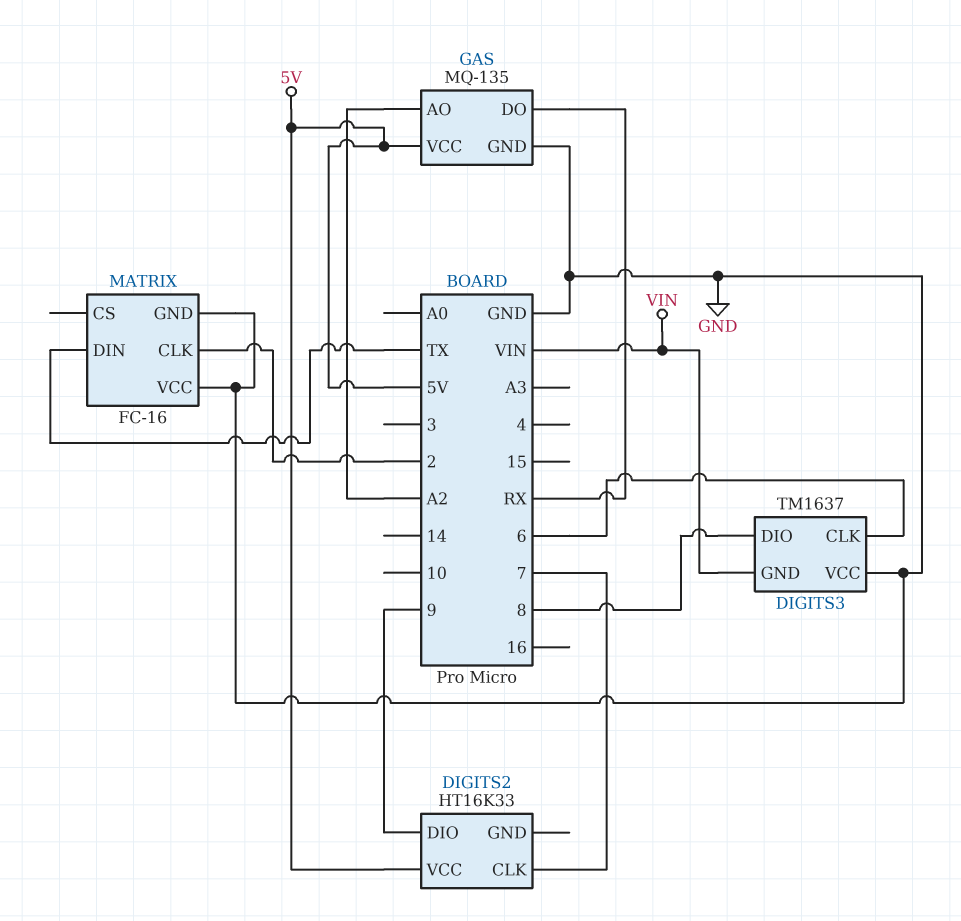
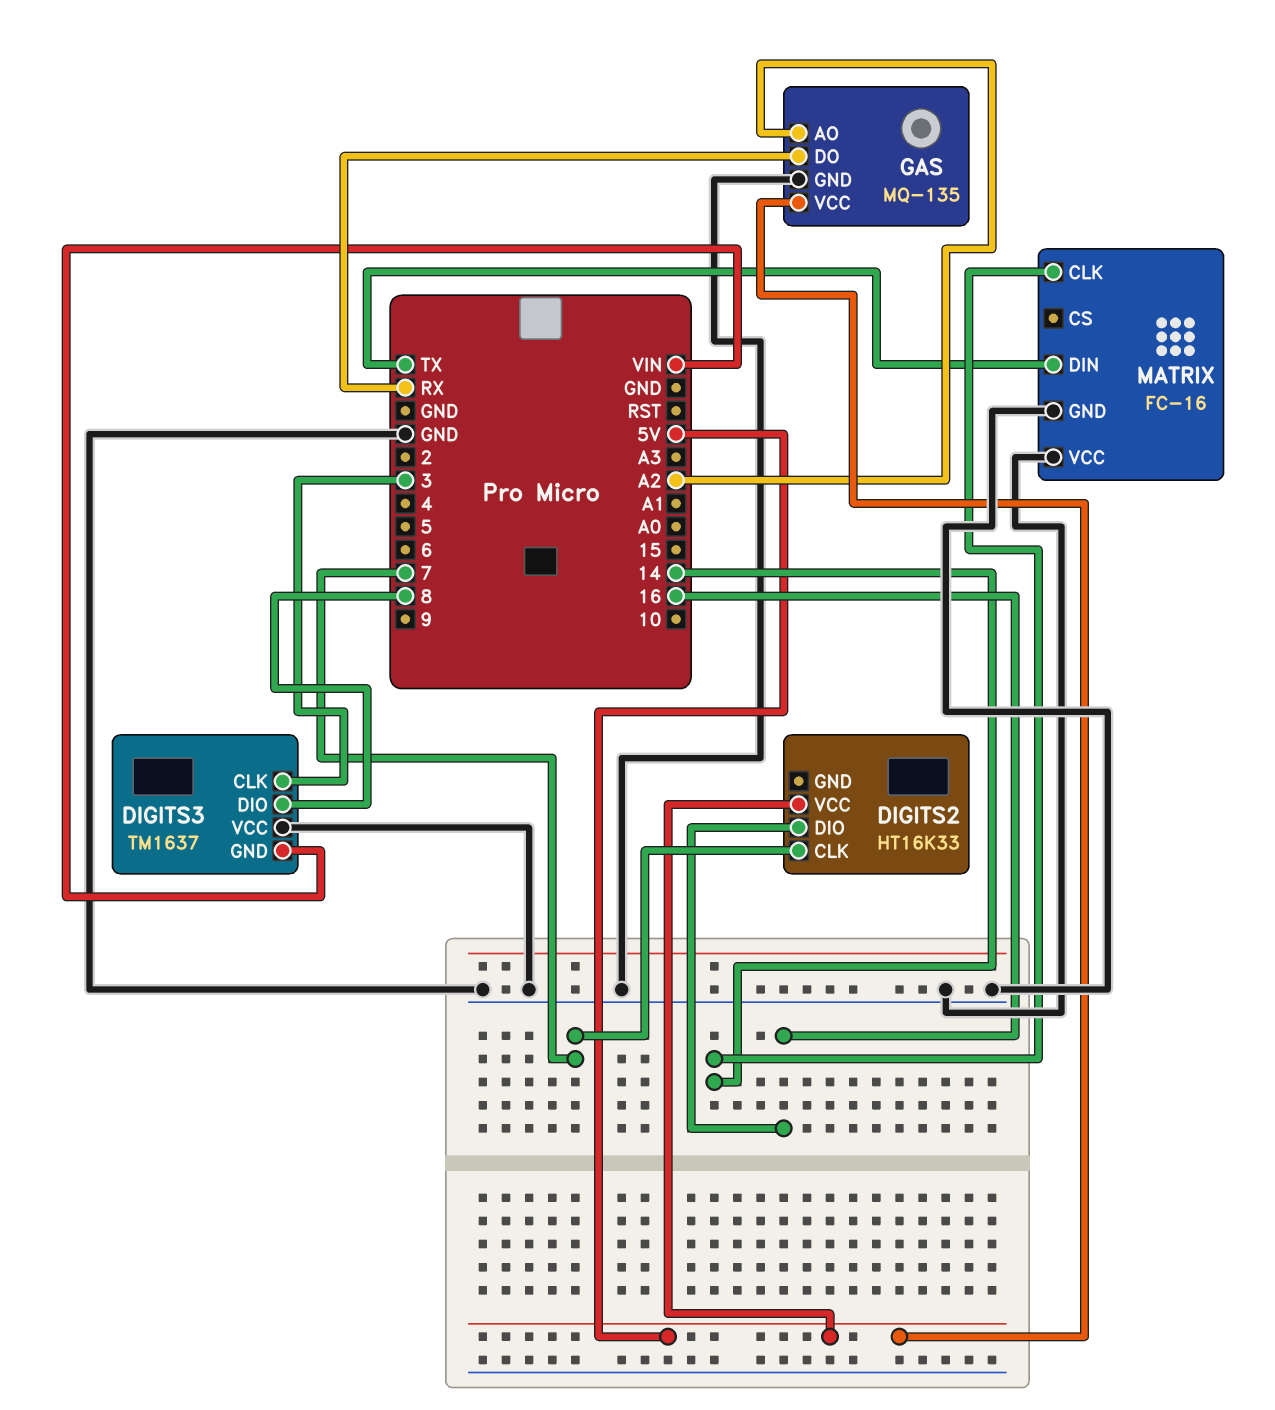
DIGITS2 pin DIO: 9 -> 16
DIGITS3 pin CLK: 6 -> 3
MATRIX pin CLK: 2 -> 14

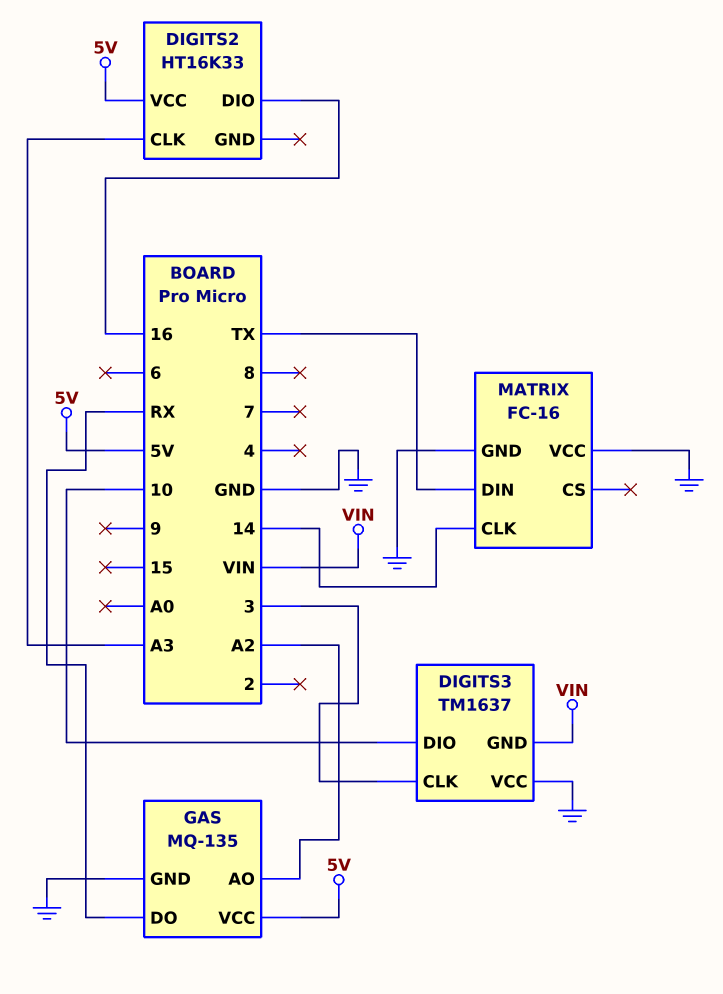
DIGITS2 pin CLK: 7 -> A3
DIGITS3 pin DIO: 8 -> 10

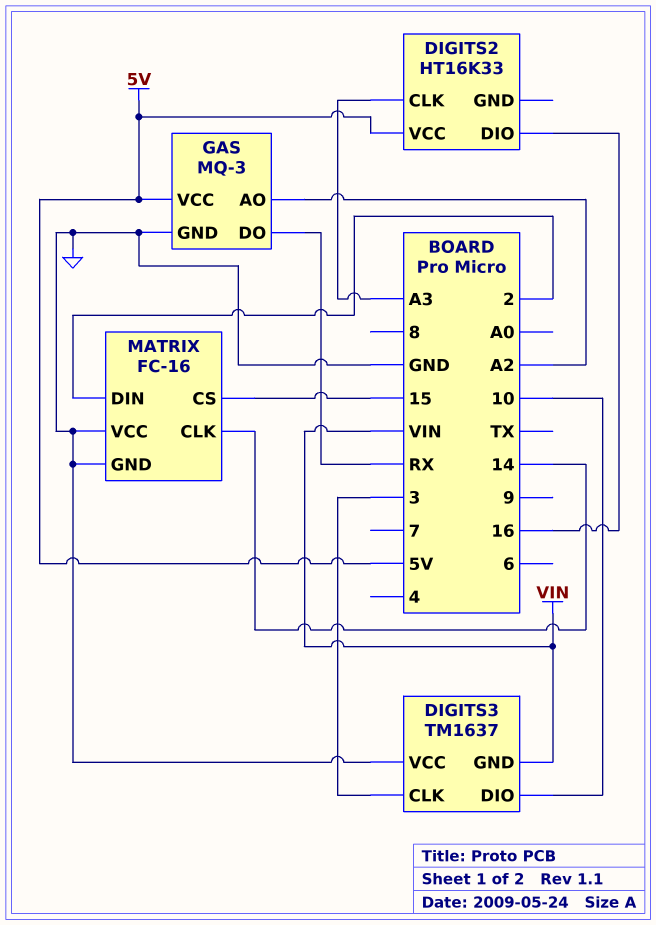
GAS: MQ-135 -> MQ-3
MATRIX pin CS: none -> 15
MATRIX pin DIN: TX -> 2

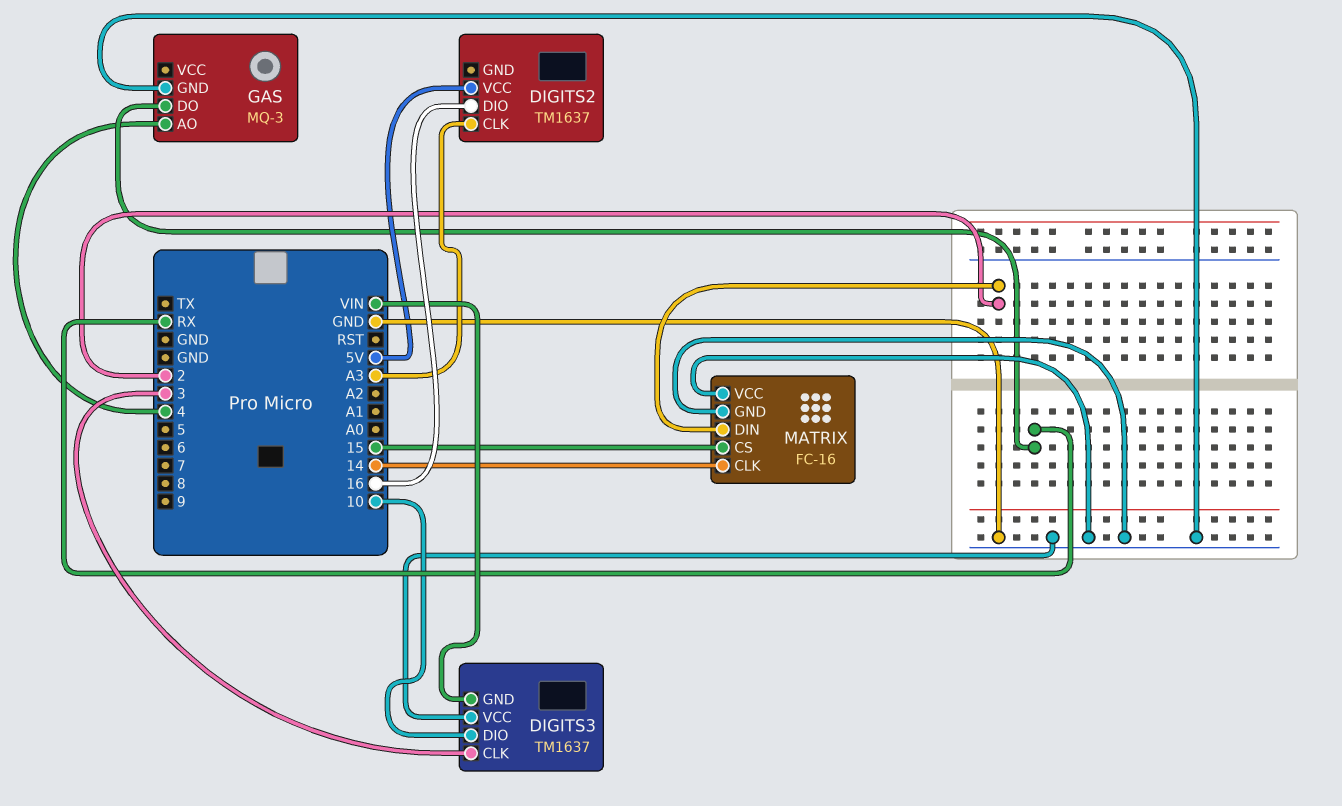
DIGITS2: HT16K33 -> TM1637
GAS pin AO: A2 -> 4
GAS pin VCC: 5V -> none

